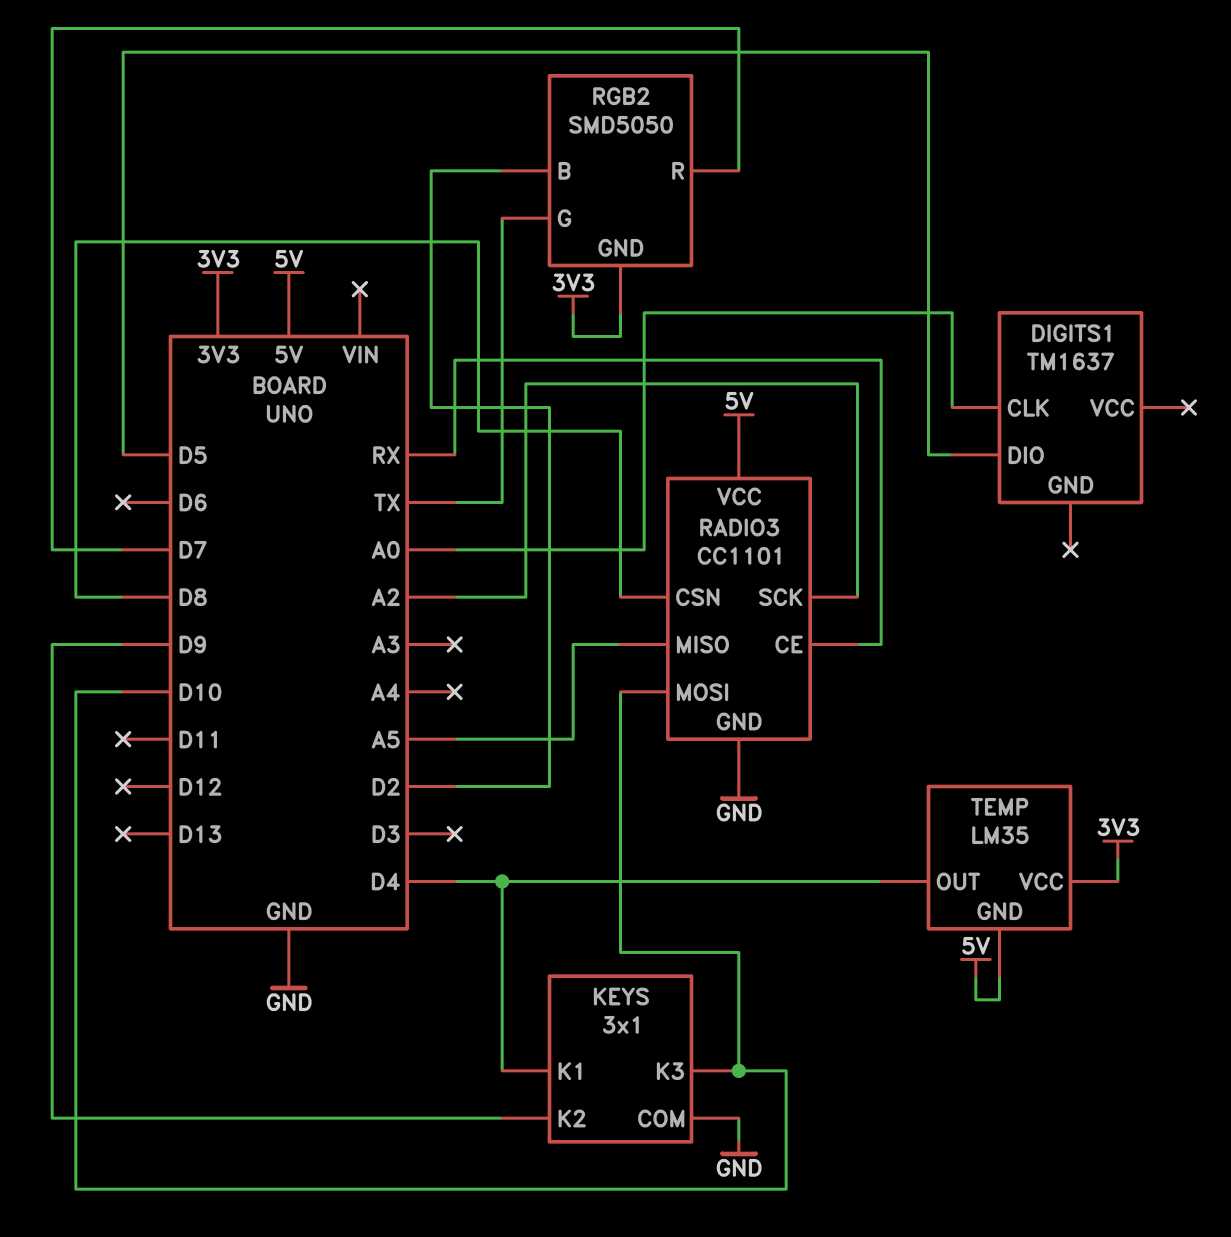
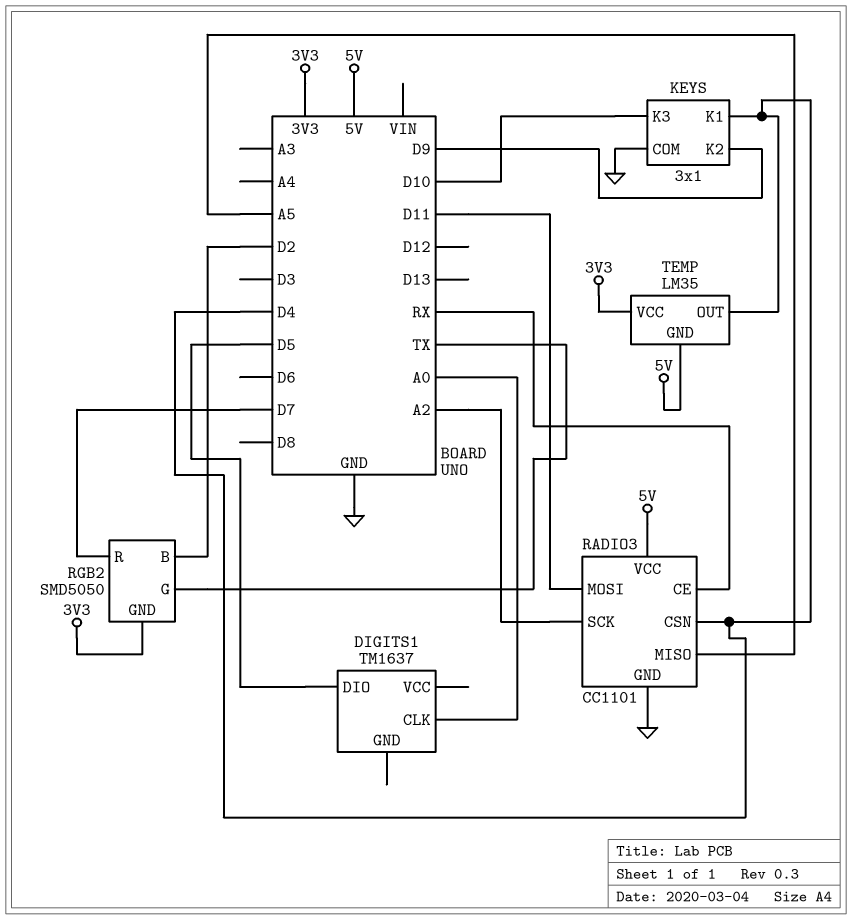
RADIO3 pin CSN: D8 -> D4
RADIO3 pin MOSI: D10 -> D11

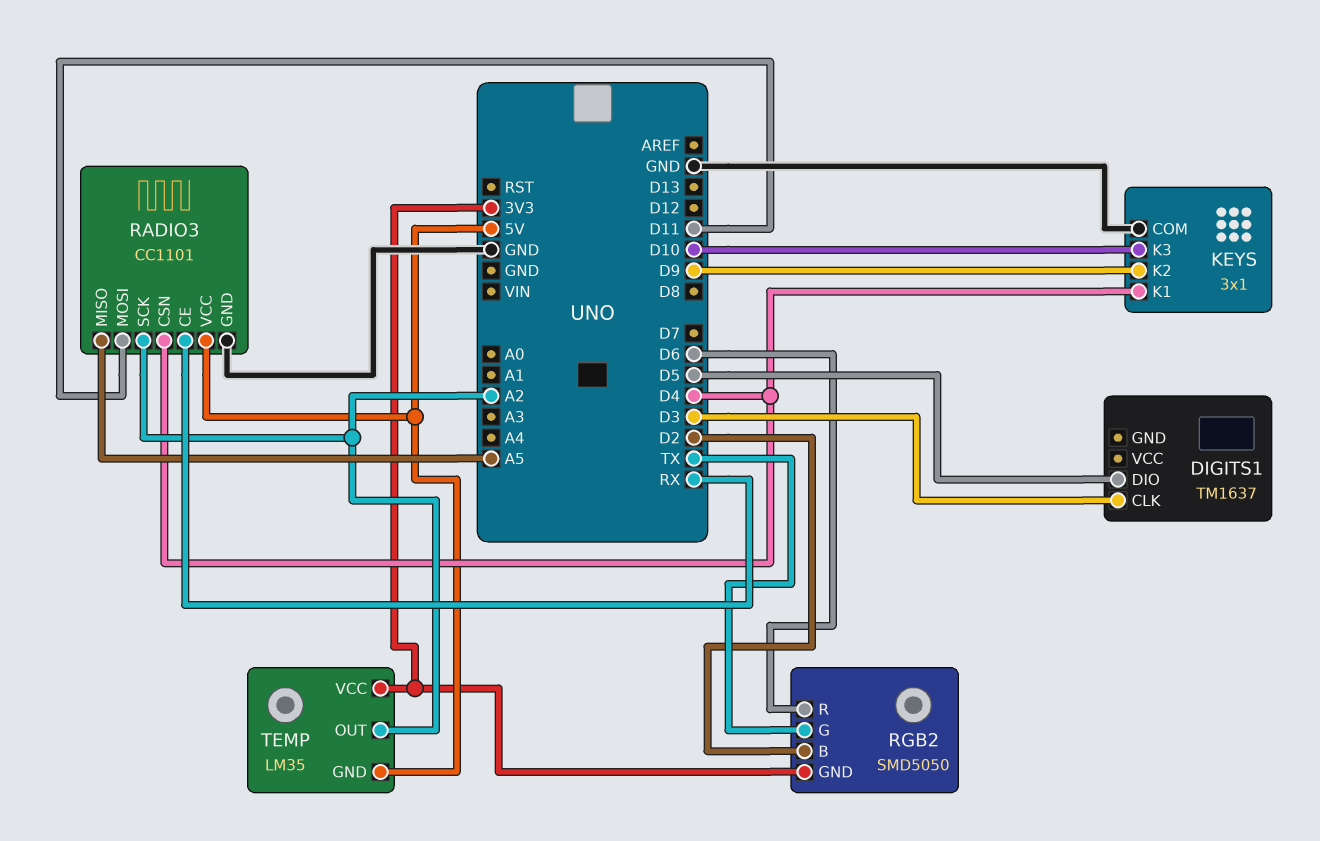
DIGITS1 pin CLK: A0 -> D3
RGB2 pin R: D7 -> D6
TEMP pin OUT: D4 -> A2

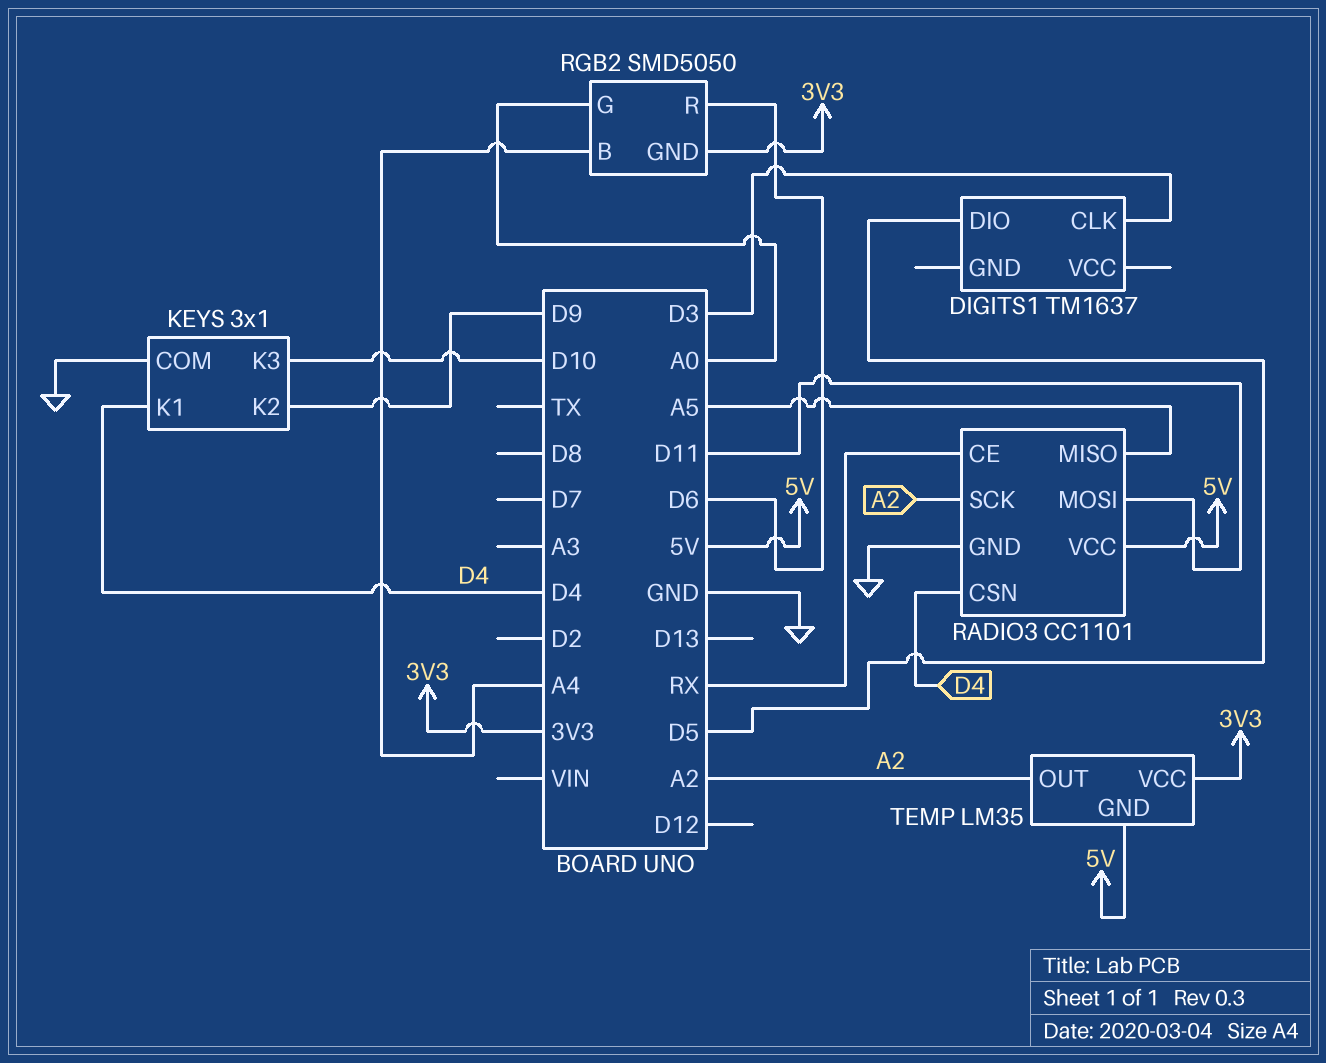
RGB2 pin B: D2 -> A4
RGB2 pin G: TX -> A0

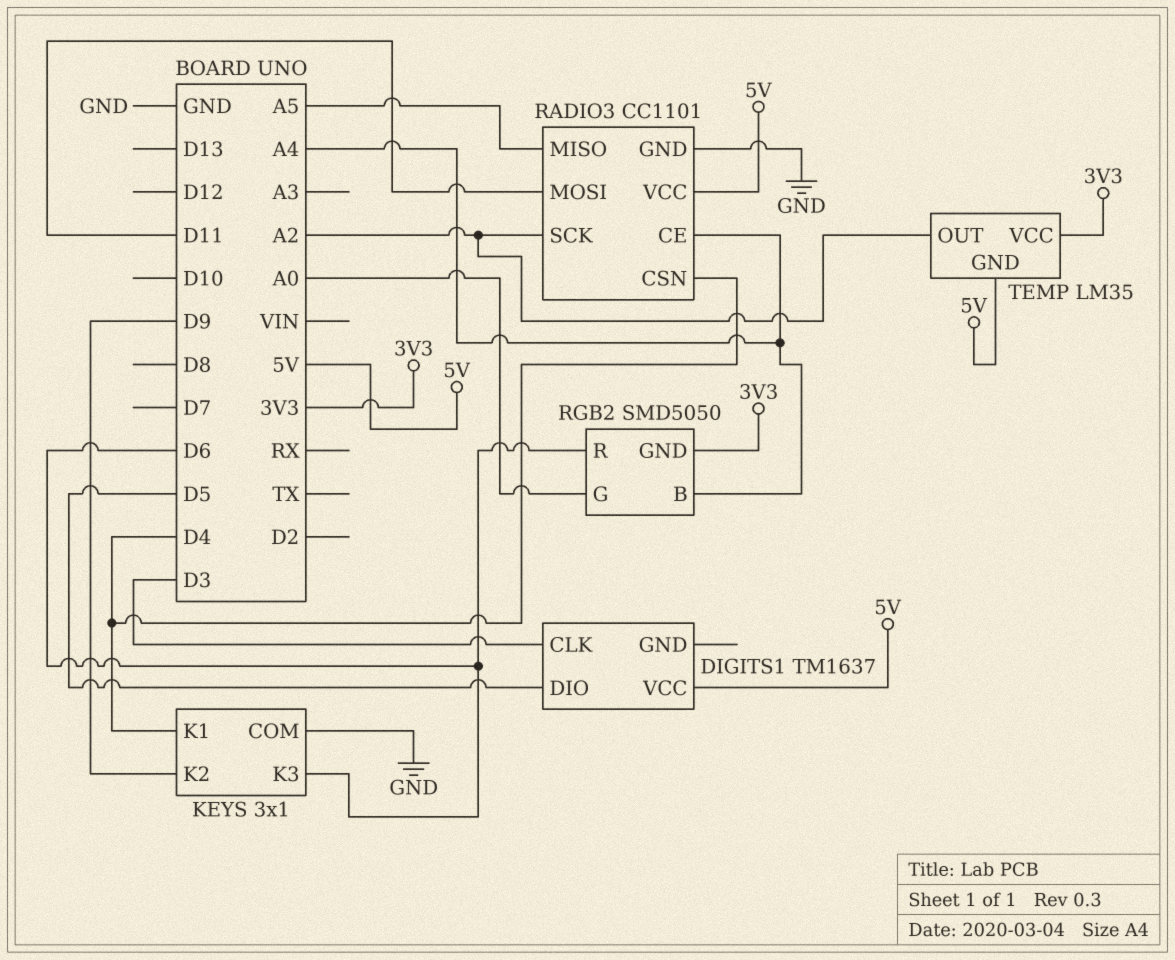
DIGITS1 pin VCC: none -> 5V
KEYS pin K3: D10 -> D6
RADIO3 pin CE: RX -> A4

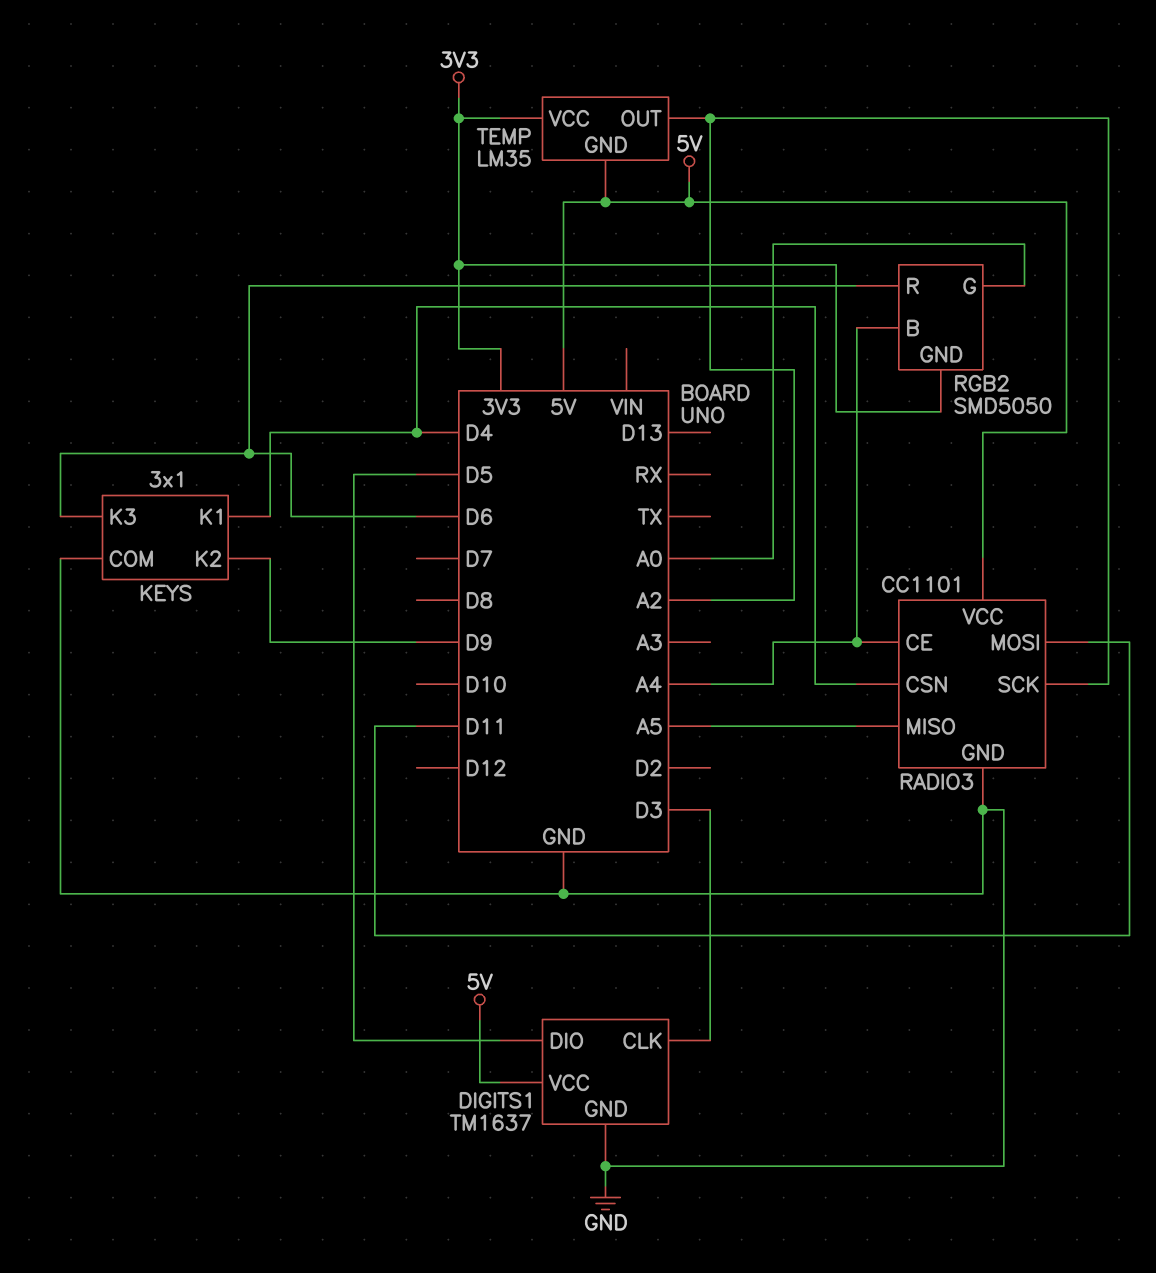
DIGITS1 pin GND: none -> GND

